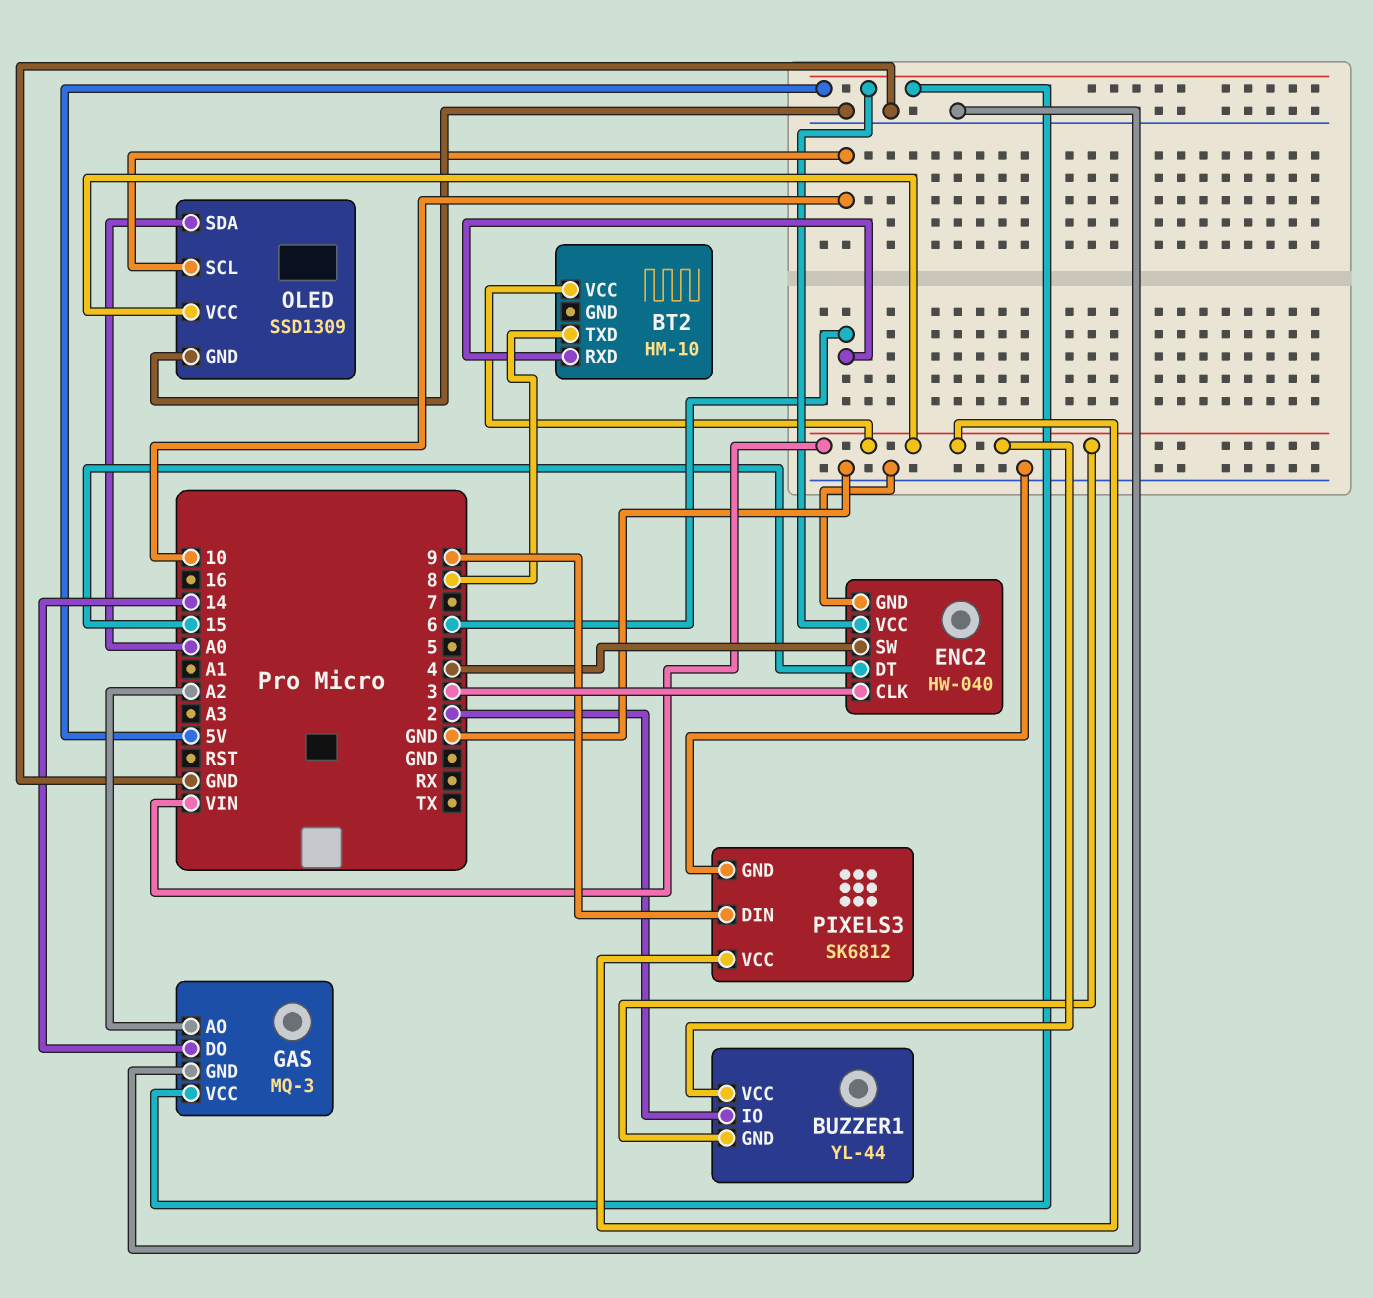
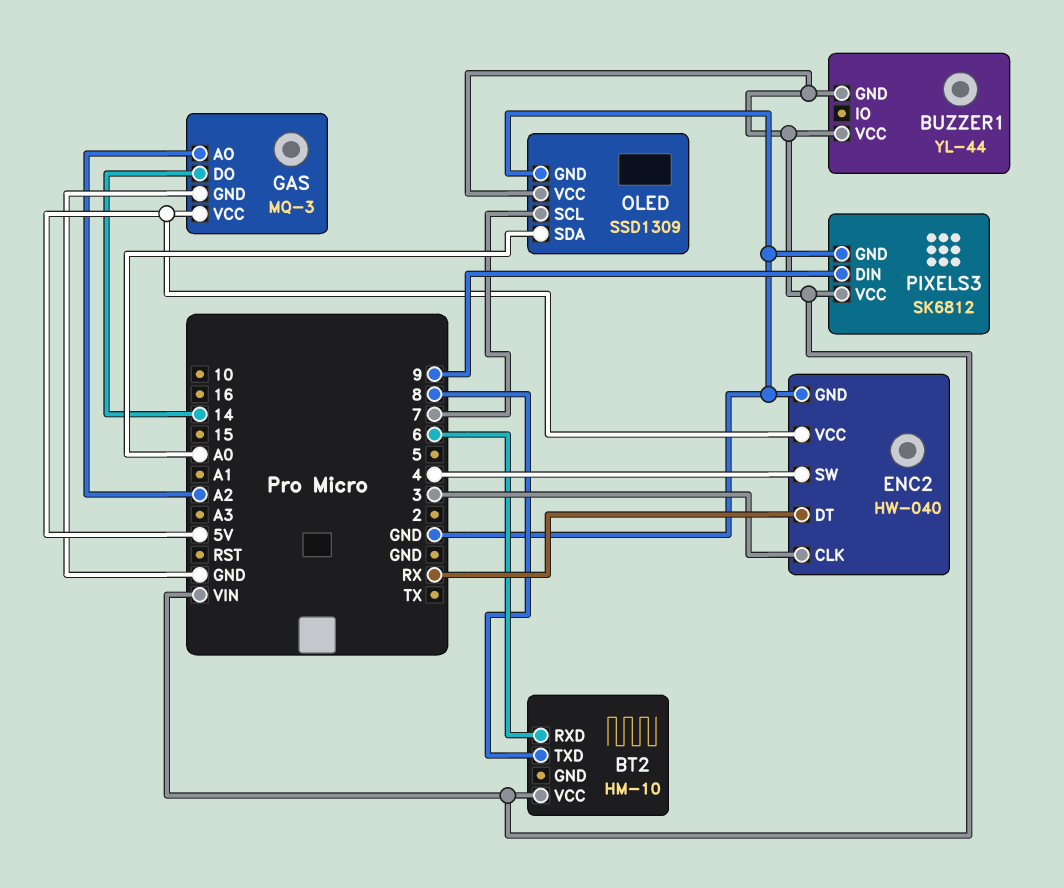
BUZZER1 pin IO: 2 -> none
ENC2 pin DT: 15 -> RX
OLED pin SCL: 10 -> 7

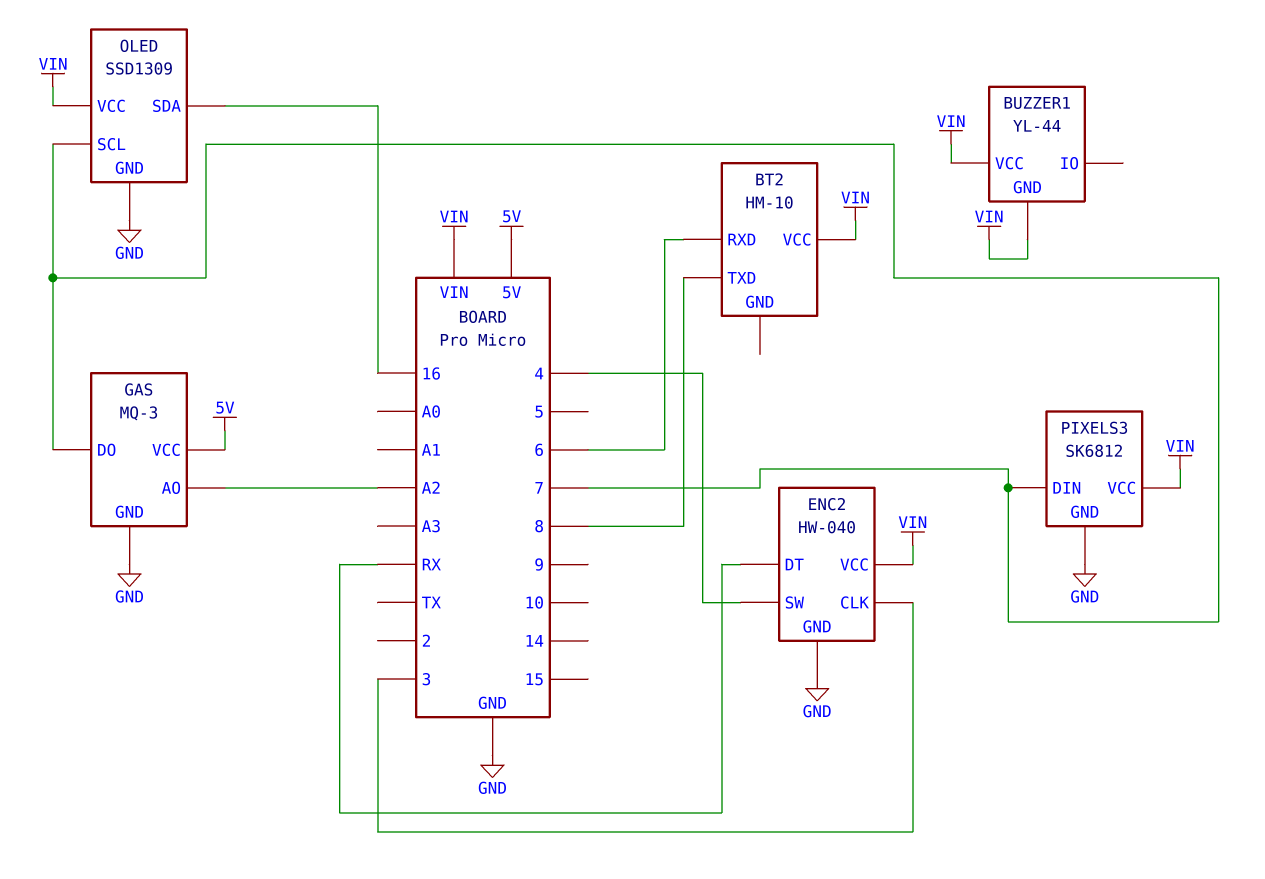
ENC2 pin VCC: 5V -> VIN
GAS pin DO: 14 -> 7
OLED pin SDA: A0 -> 16
PIXELS3 pin DIN: 9 -> 7

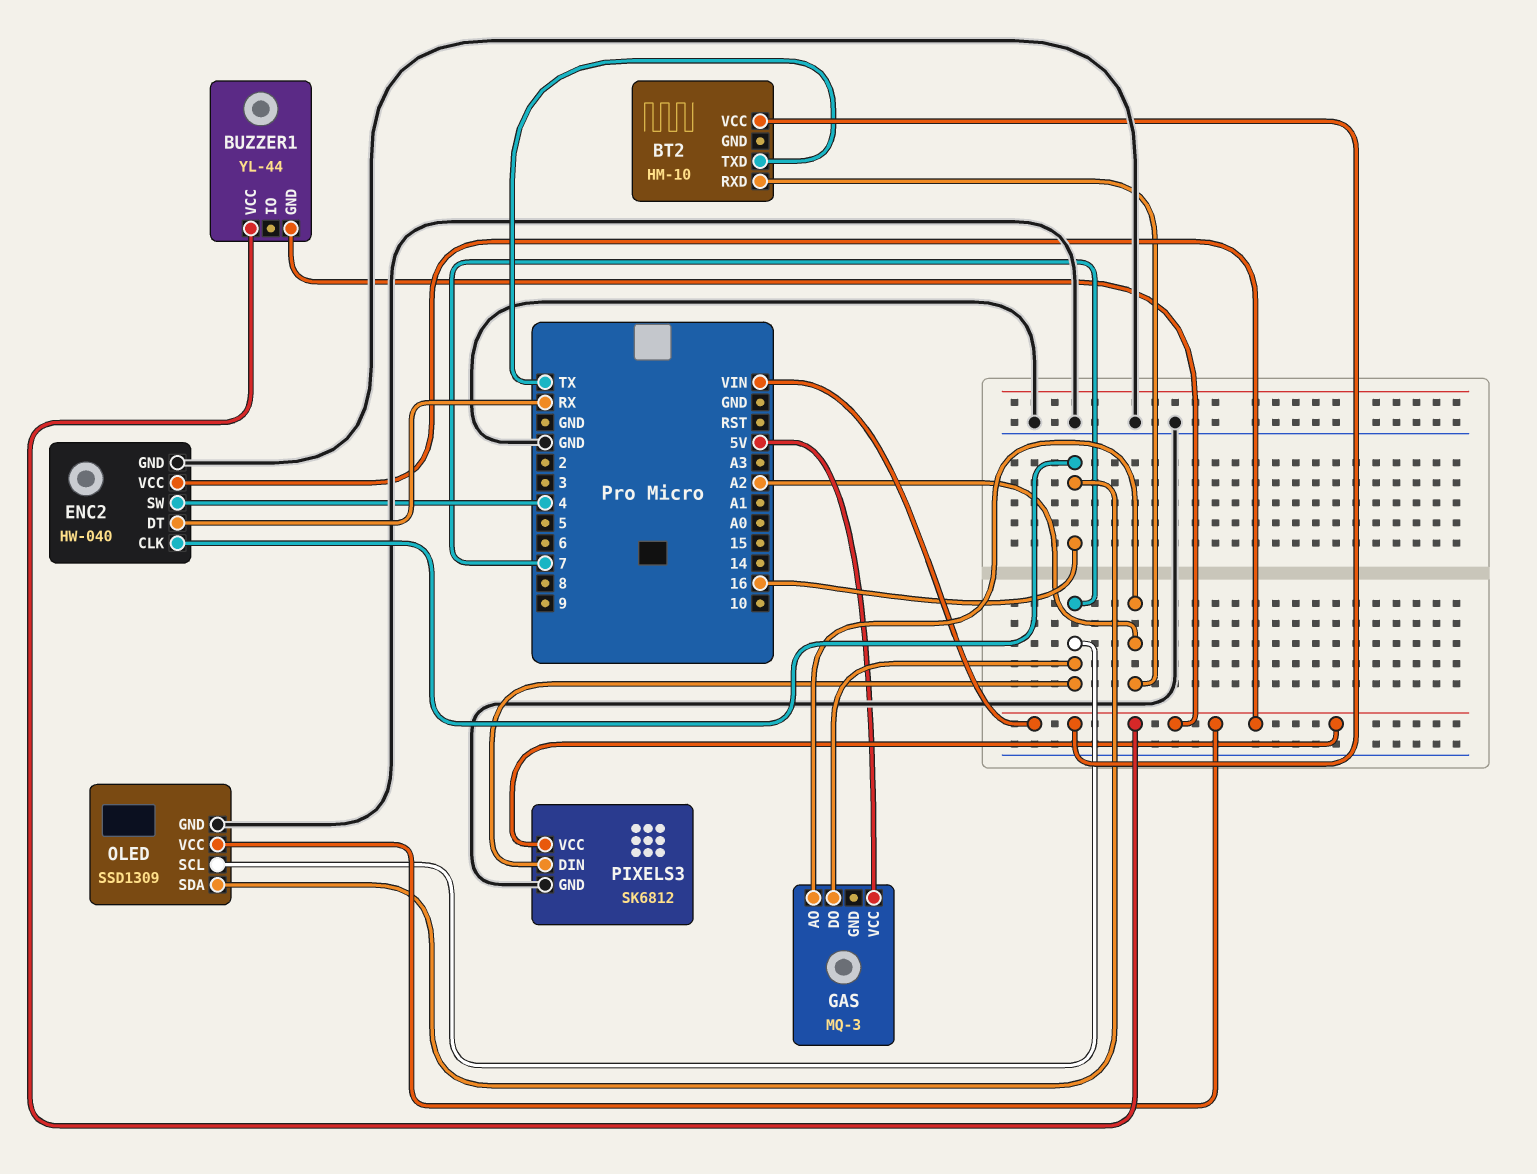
BT2 pin RXD: 6 -> A2
BT2 pin TXD: 8 -> TX
ENC2 pin CLK: 3 -> 16
GAS pin GND: GND -> none

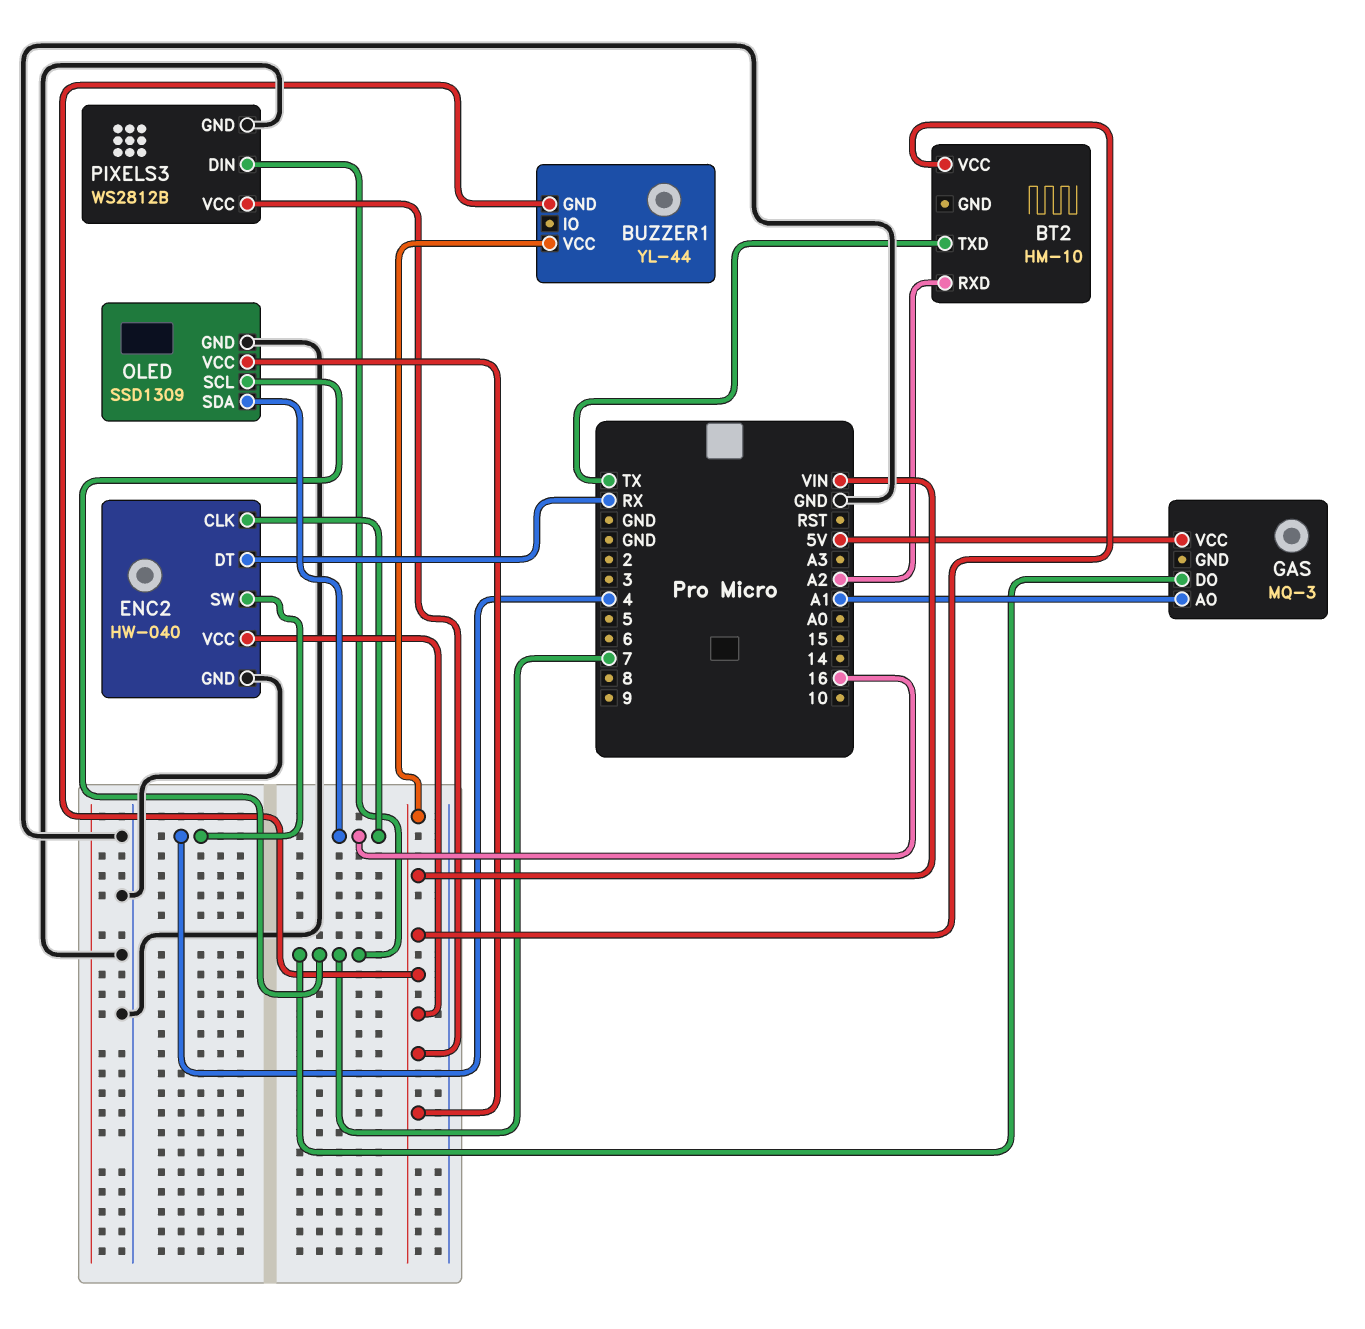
GAS pin AO: A2 -> A1
PIXELS3: SK6812 -> WS2812B

